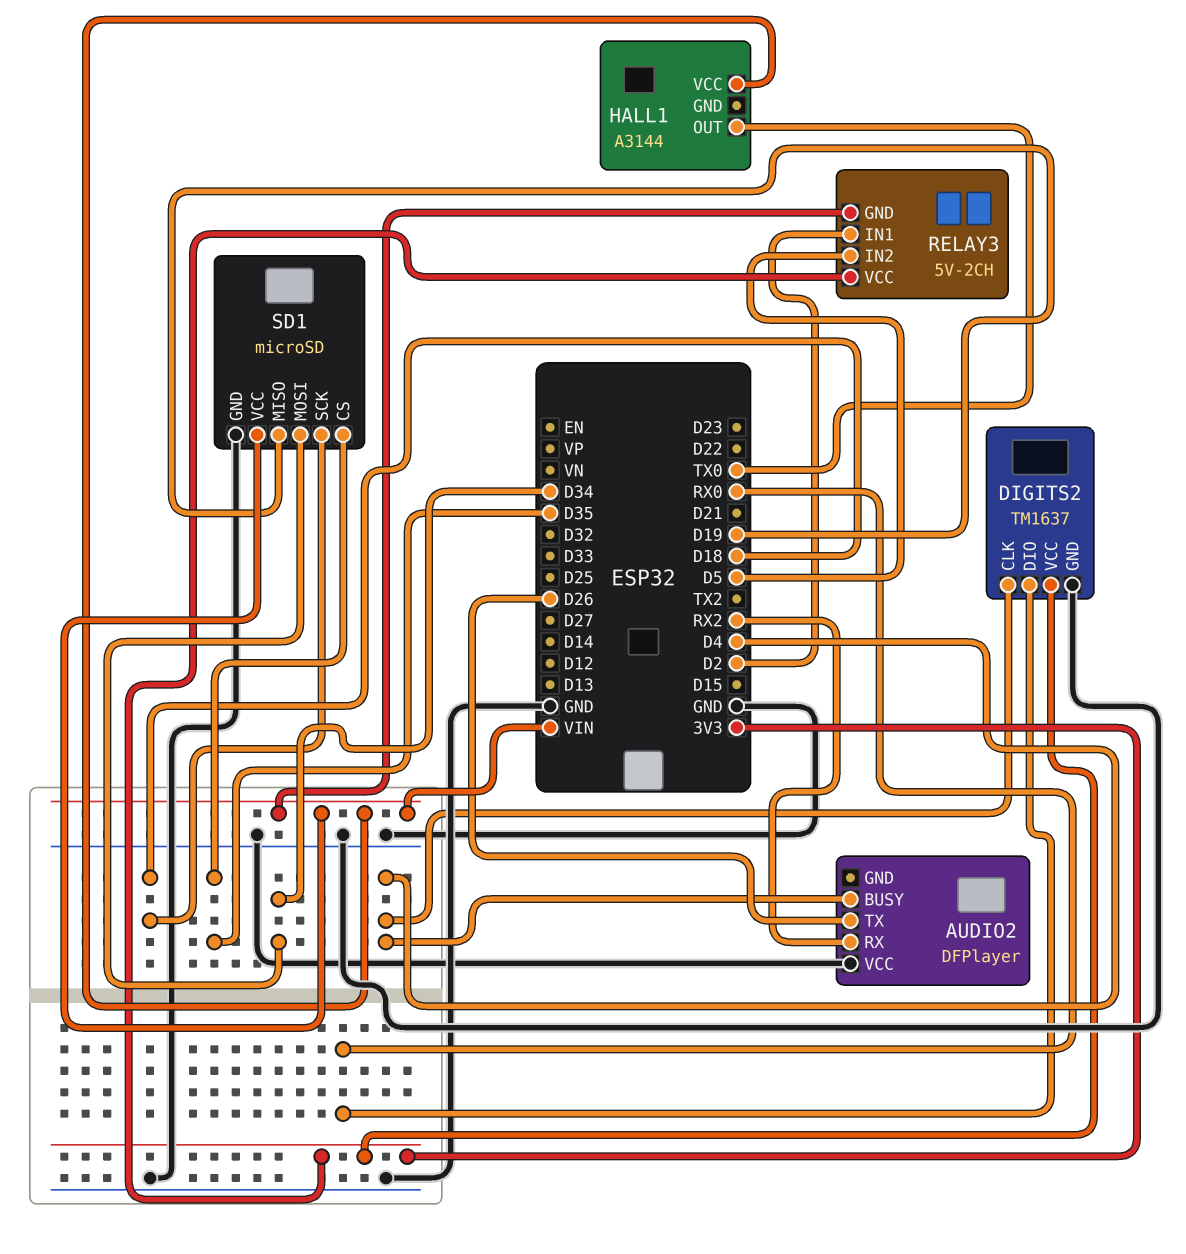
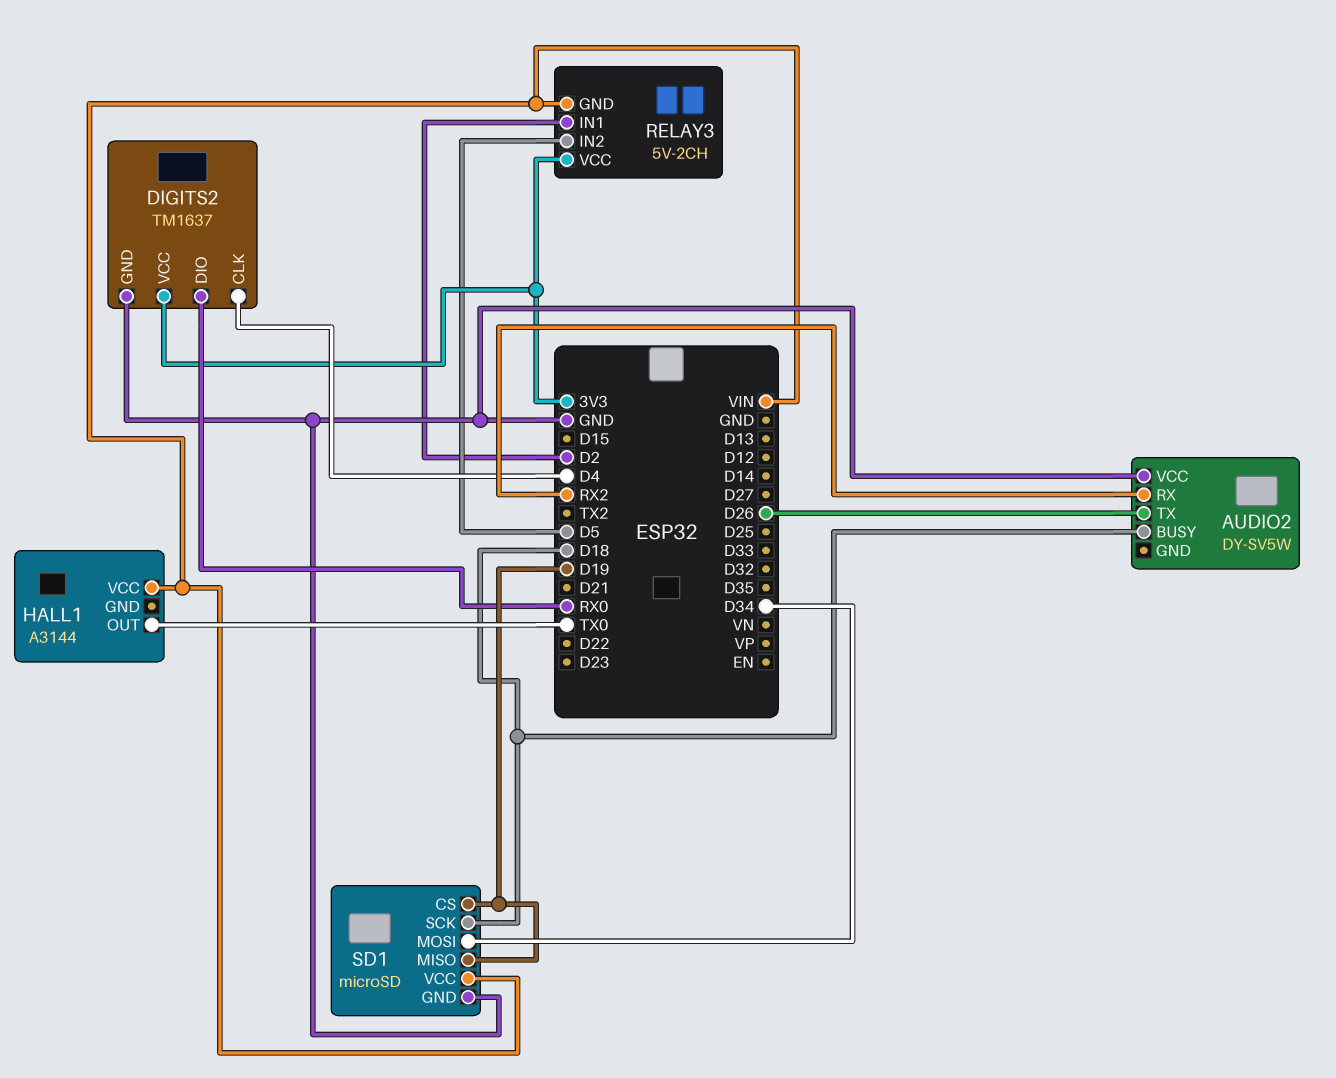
AUDIO2: DFPlayer -> DY-SV5W
AUDIO2 pin BUSY: D4 -> D18
SD1 pin CS: D35 -> D19

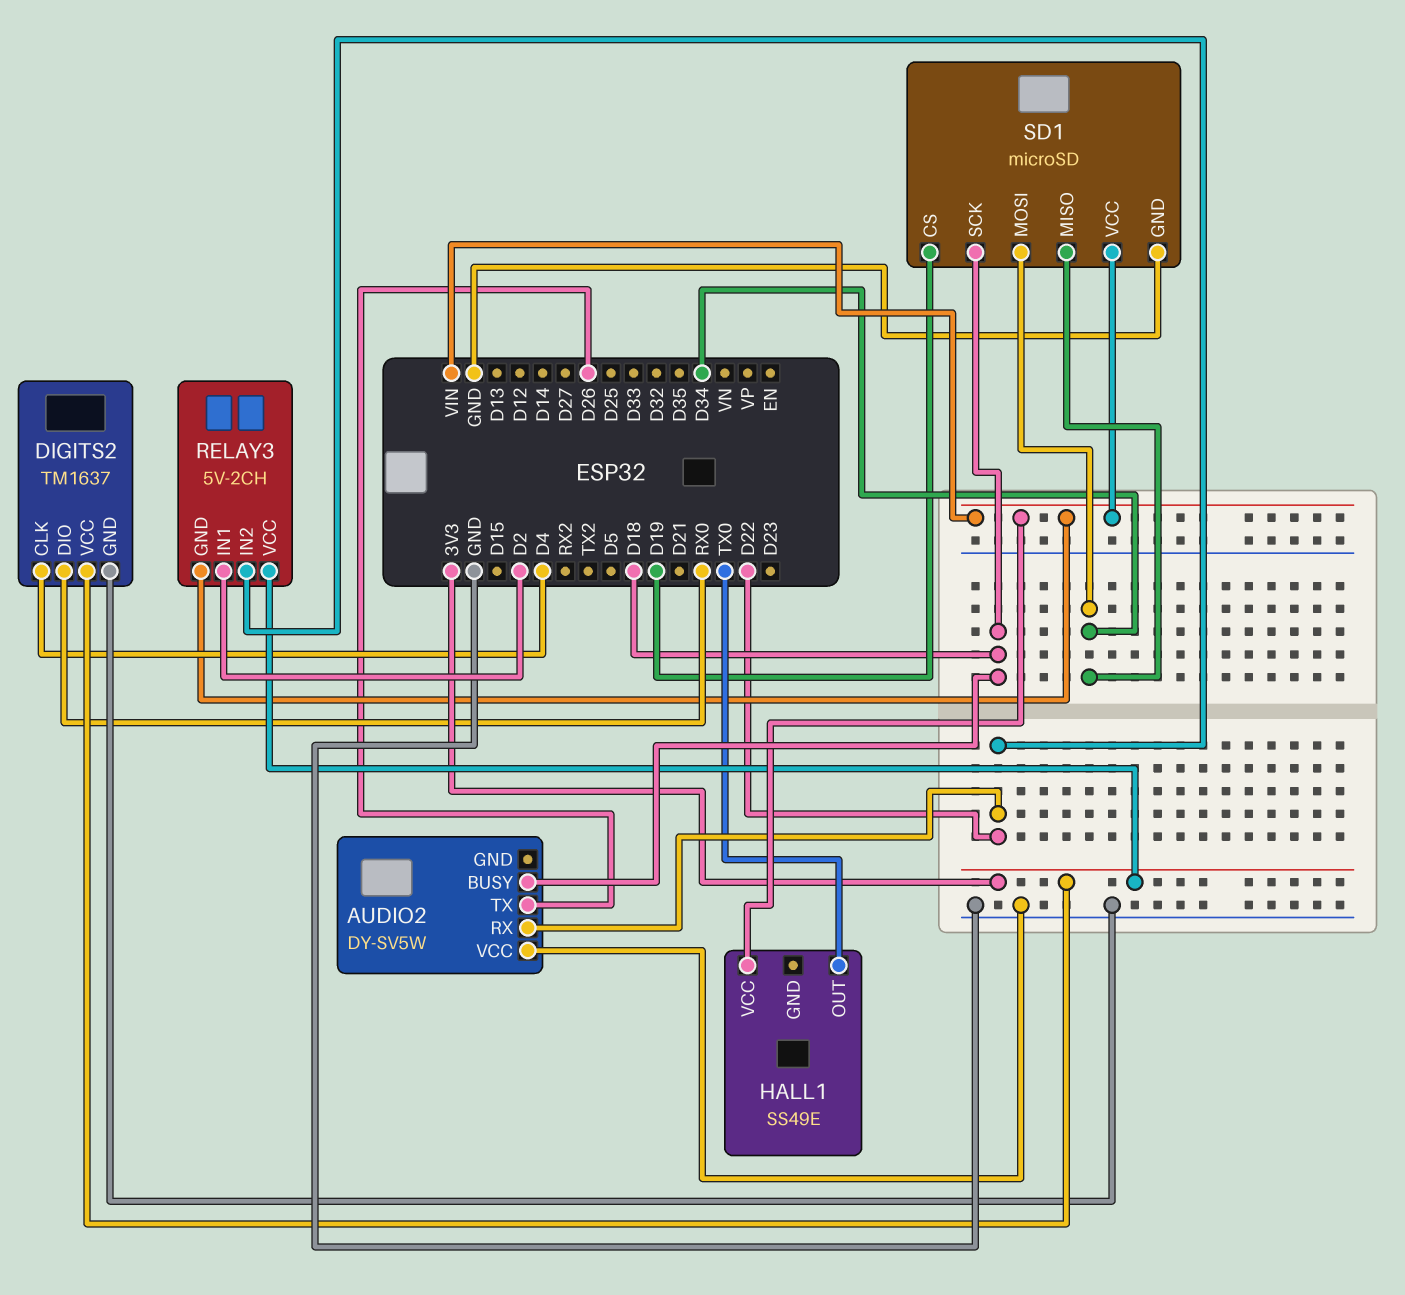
AUDIO2 pin RX: RX2 -> D22
HALL1: A3144 -> SS49E
RELAY3 pin IN2: D5 -> D22
SD1 pin MISO: D19 -> D34

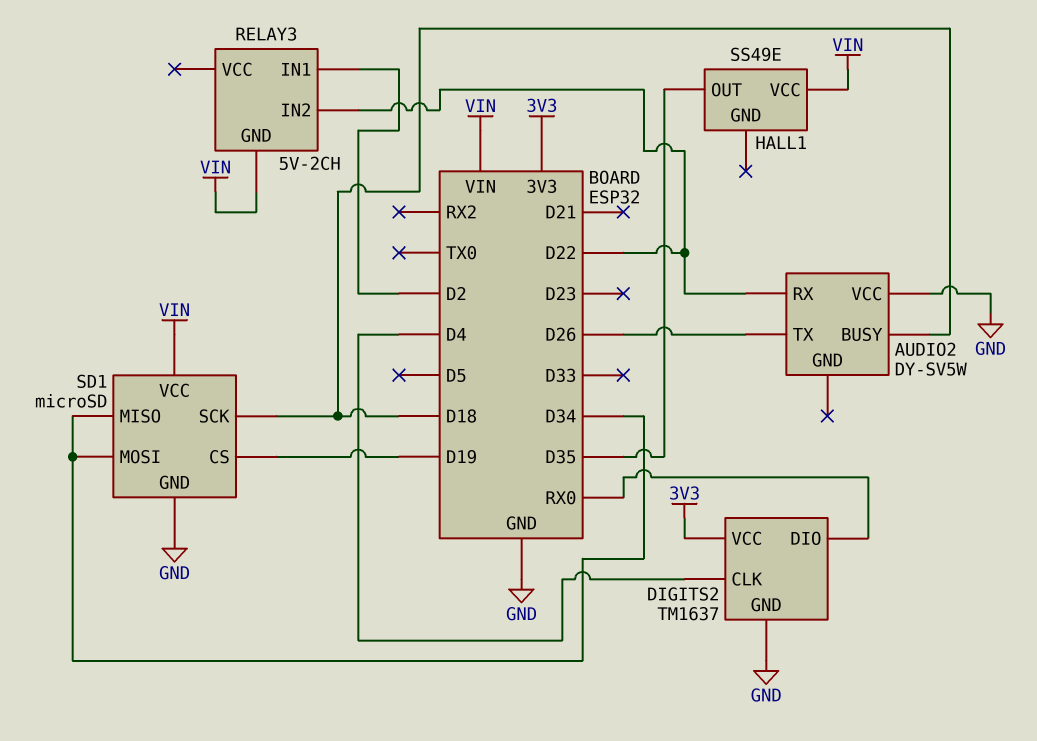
HALL1 pin OUT: TX0 -> D35
RELAY3 pin VCC: 3V3 -> none

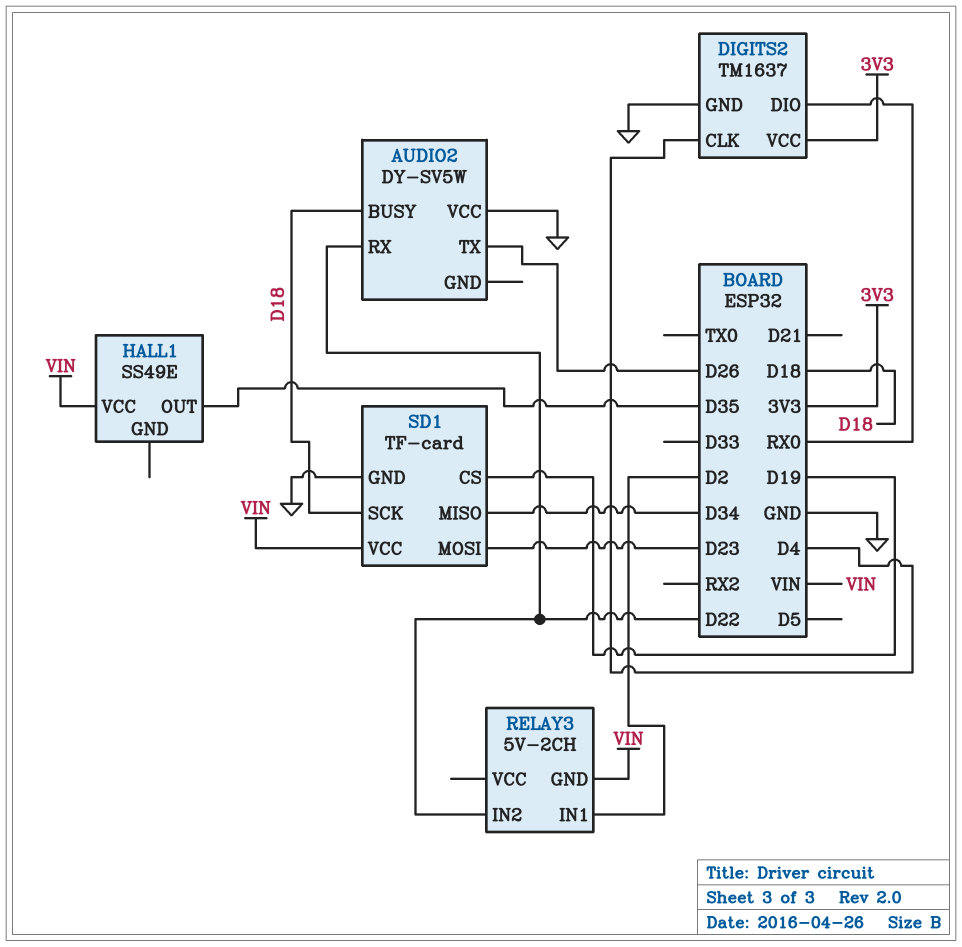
SD1: microSD -> TF-card
SD1 pin MOSI: D34 -> D23

